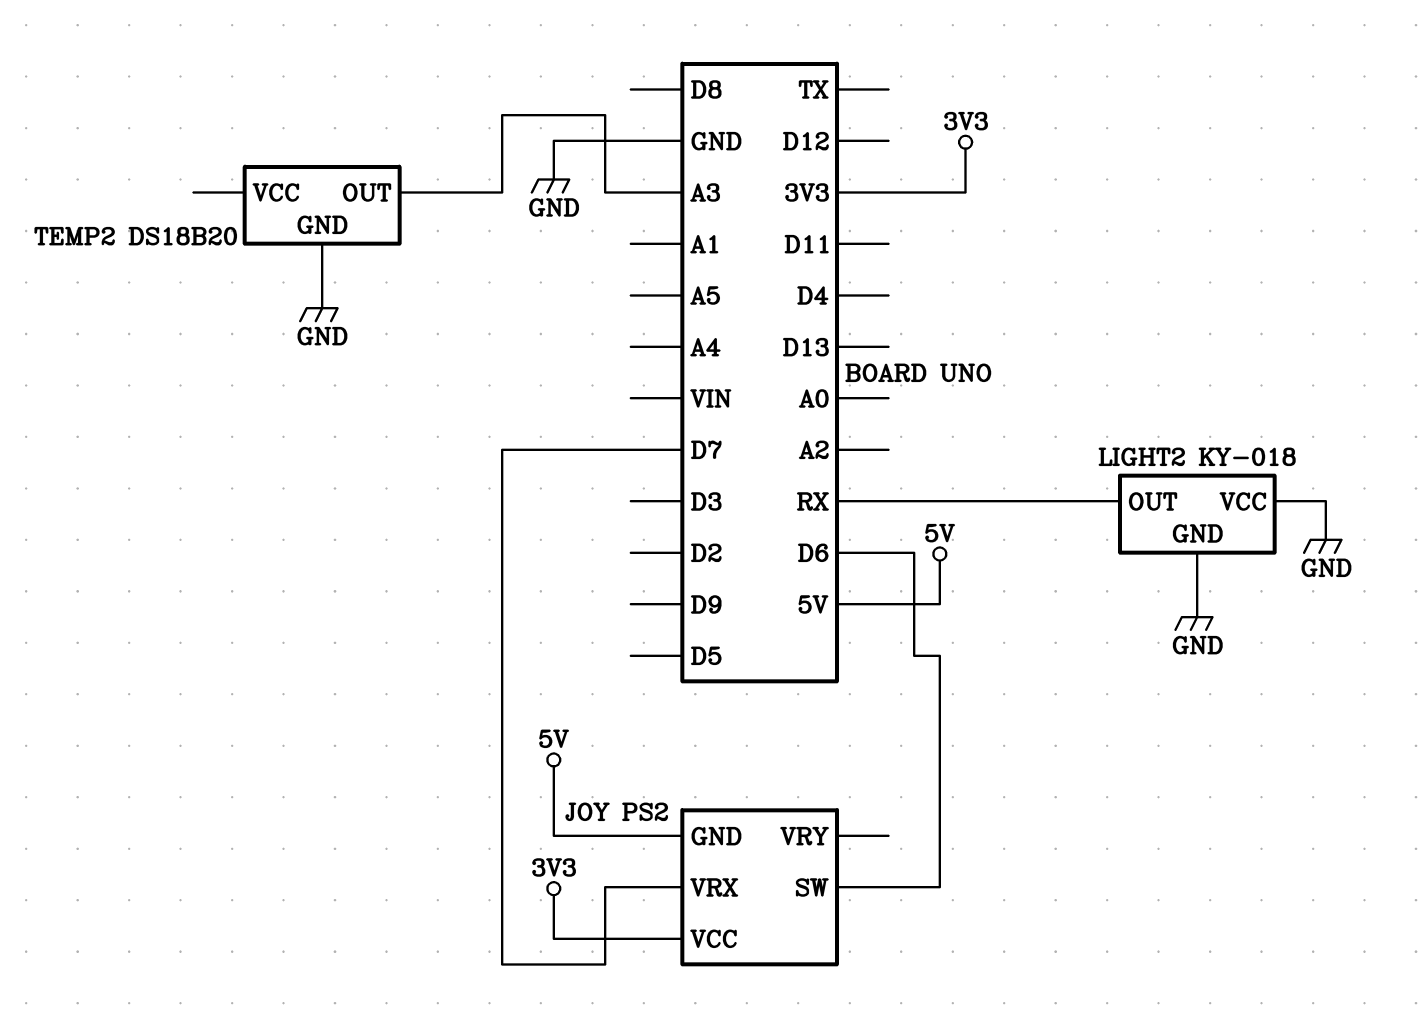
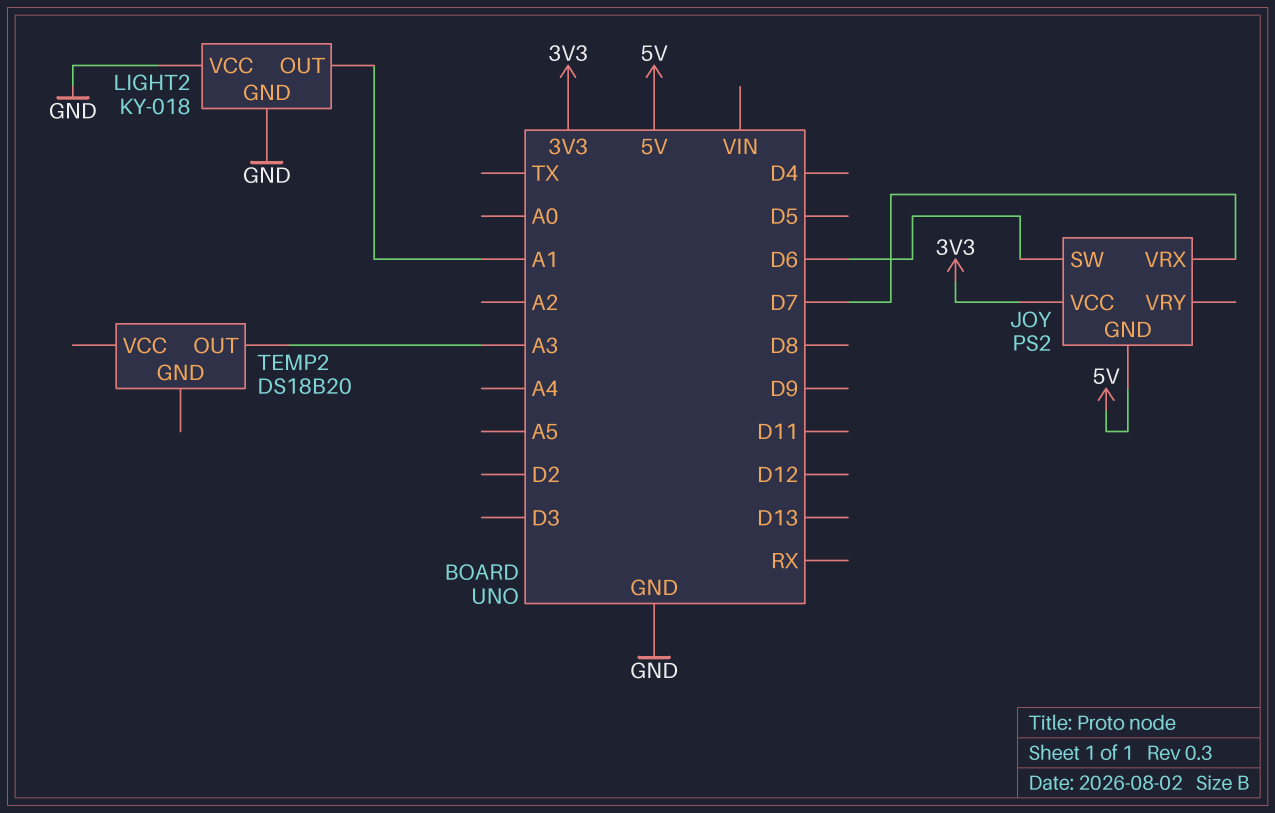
LIGHT2 pin OUT: RX -> A1
TEMP2 pin GND: GND -> none

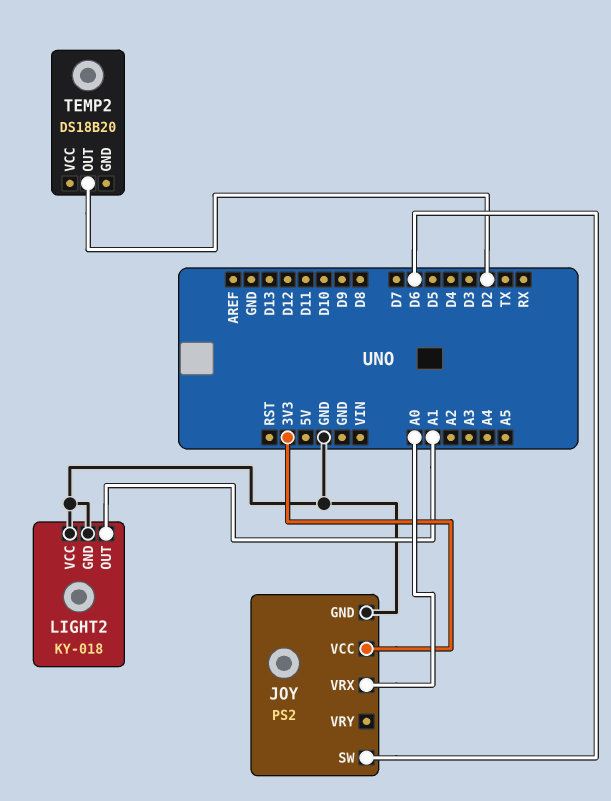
JOY pin GND: 5V -> GND
JOY pin VRX: D7 -> A0
TEMP2 pin OUT: A3 -> D2

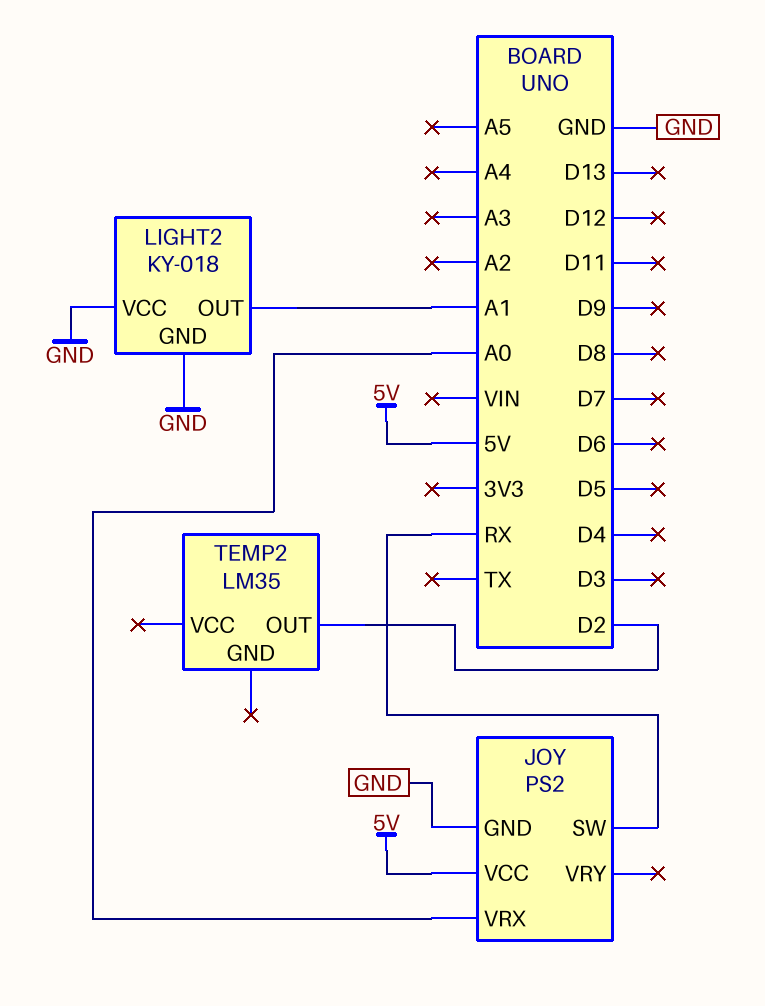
JOY pin SW: D6 -> RX
JOY pin VCC: 3V3 -> 5V
TEMP2: DS18B20 -> LM35

